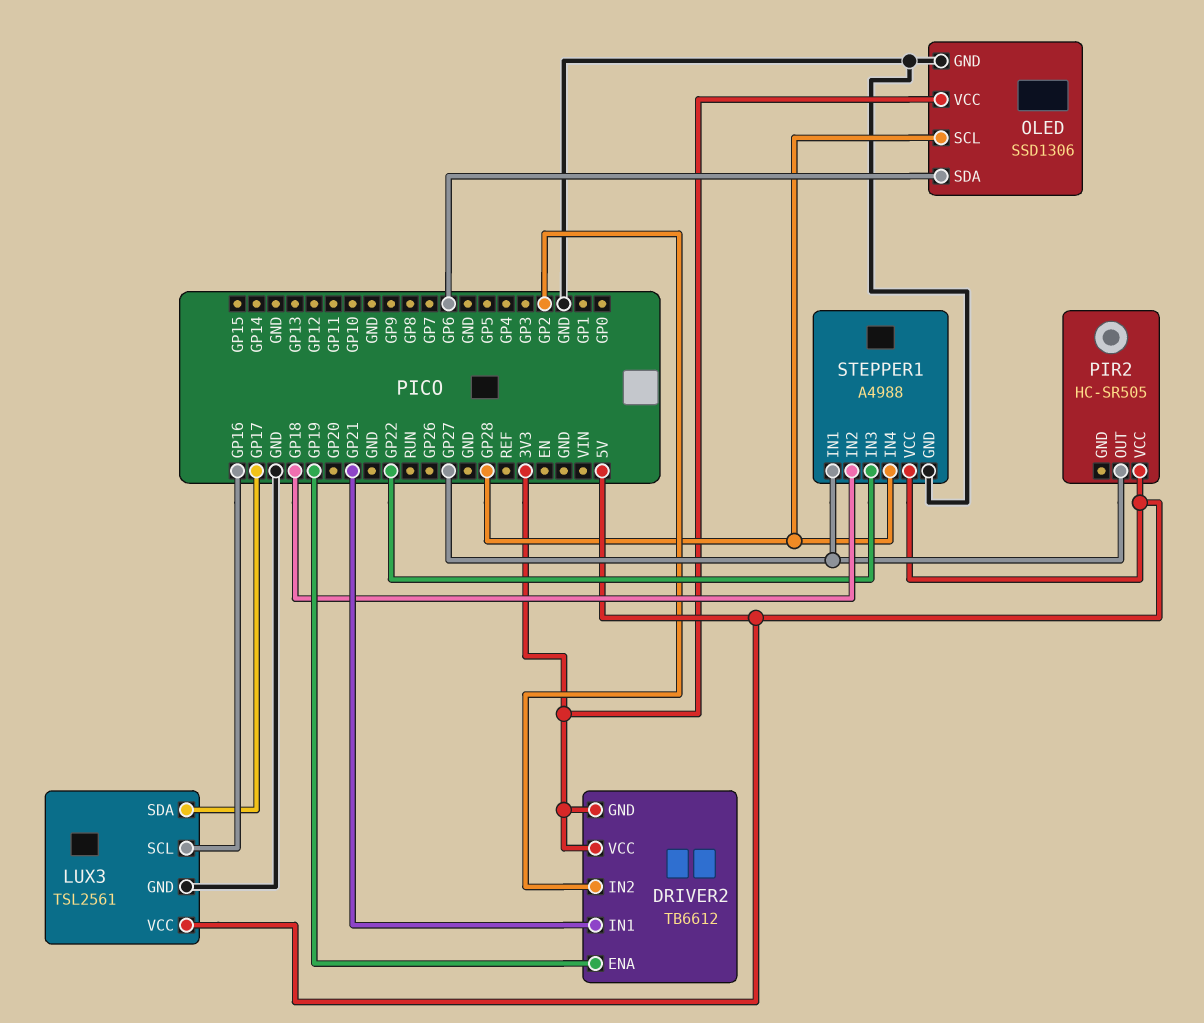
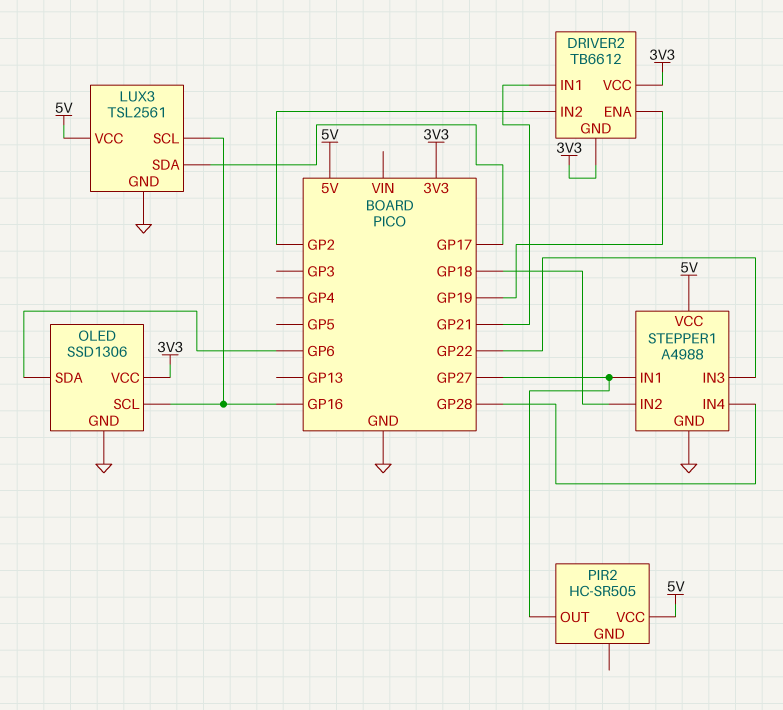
OLED pin SCL: GP28 -> GP16

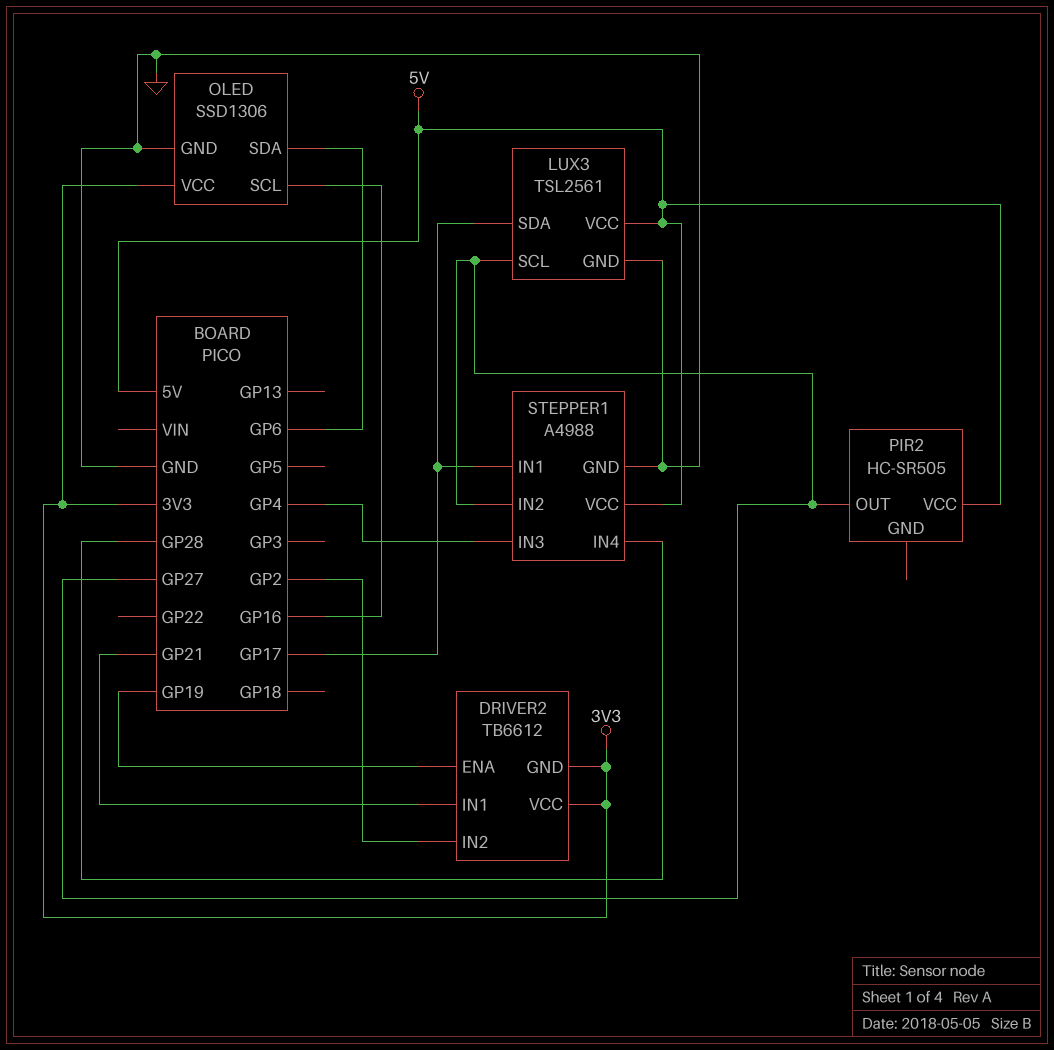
LUX3 pin SCL: GP16 -> GP27
STEPPER1 pin IN1: GP27 -> GP17
STEPPER1 pin IN2: GP18 -> GP27
STEPPER1 pin IN3: GP22 -> GP4

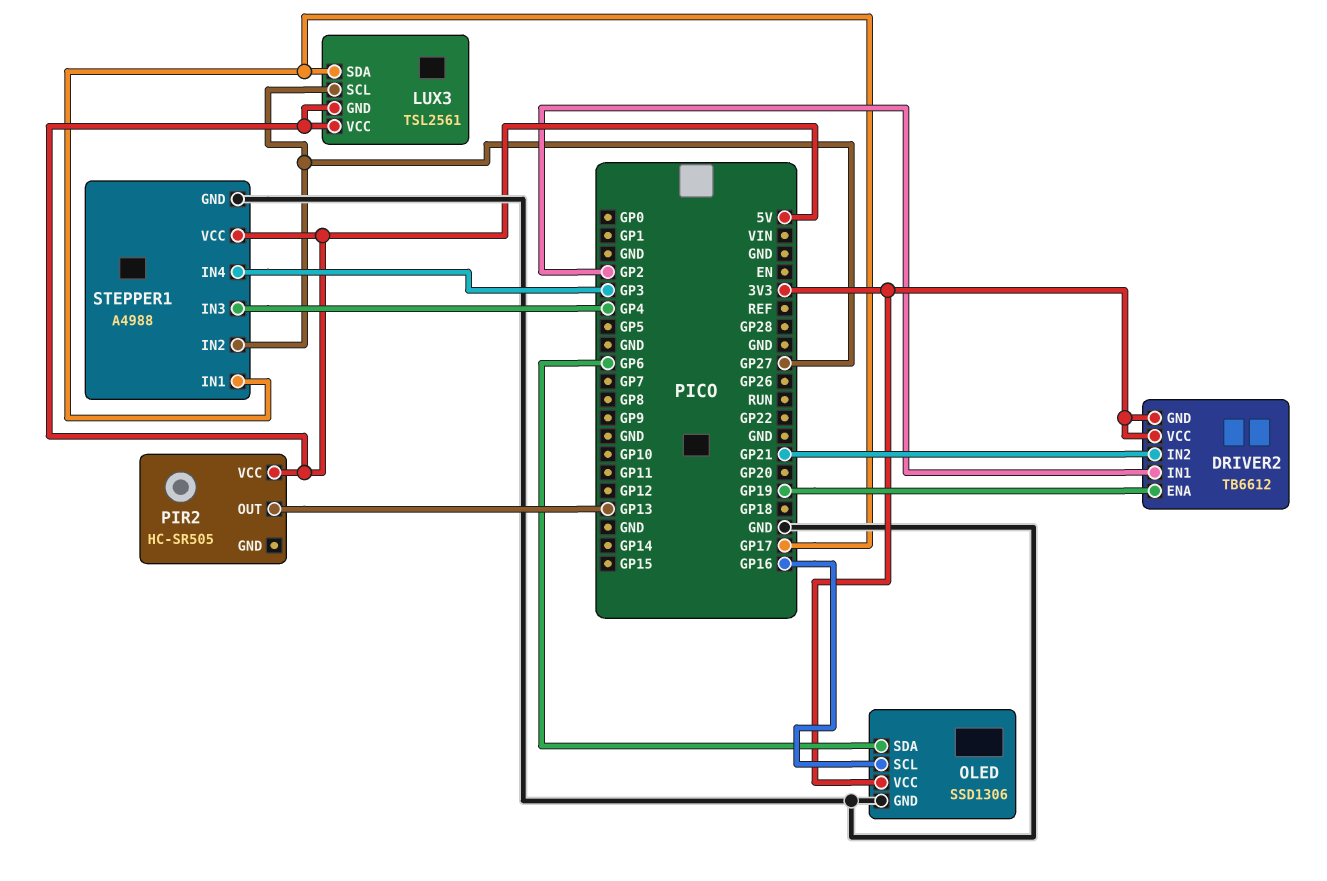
DRIVER2 pin IN1: GP21 -> GP2
DRIVER2 pin IN2: GP2 -> GP21
LUX3 pin GND: GND -> 5V
PIR2 pin OUT: GP27 -> GP13
STEPPER1 pin IN4: GP28 -> GP3

